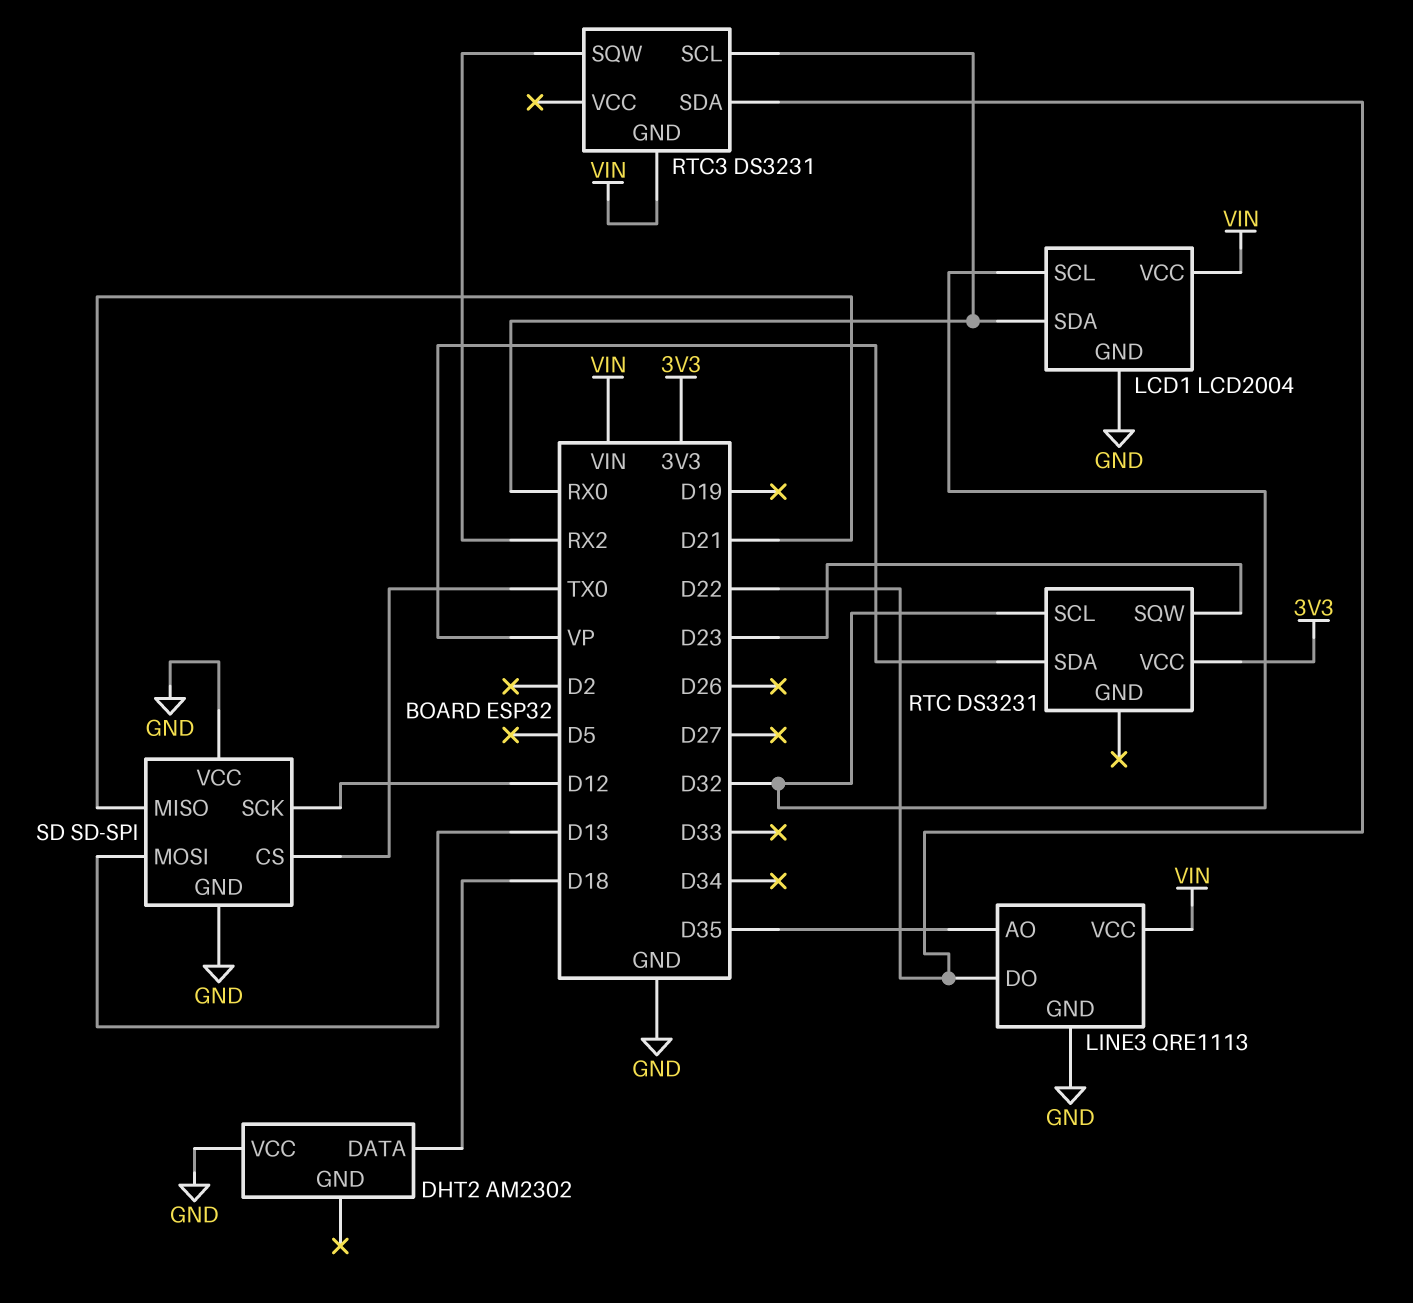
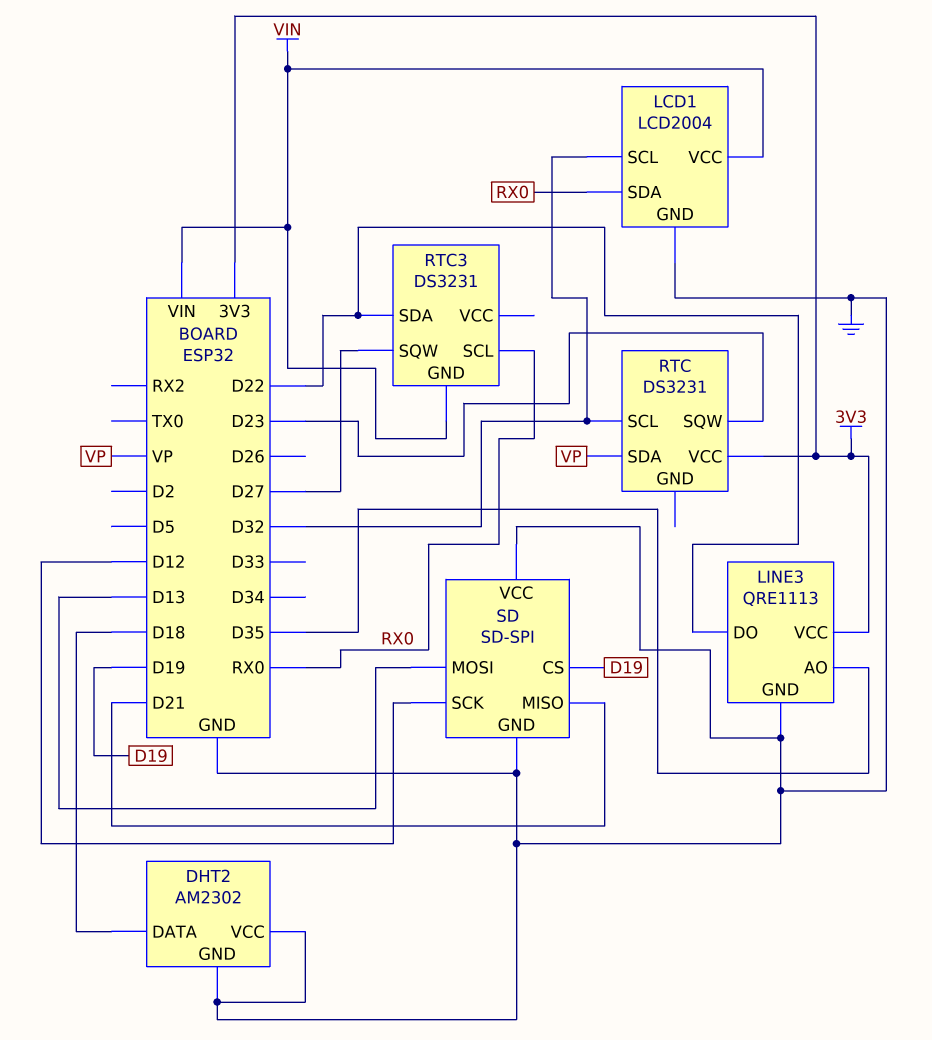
DHT2 pin GND: none -> GND
LINE3 pin VCC: VIN -> 3V3
RTC3 pin SQW: RX2 -> D27
SD pin CS: TX0 -> D19

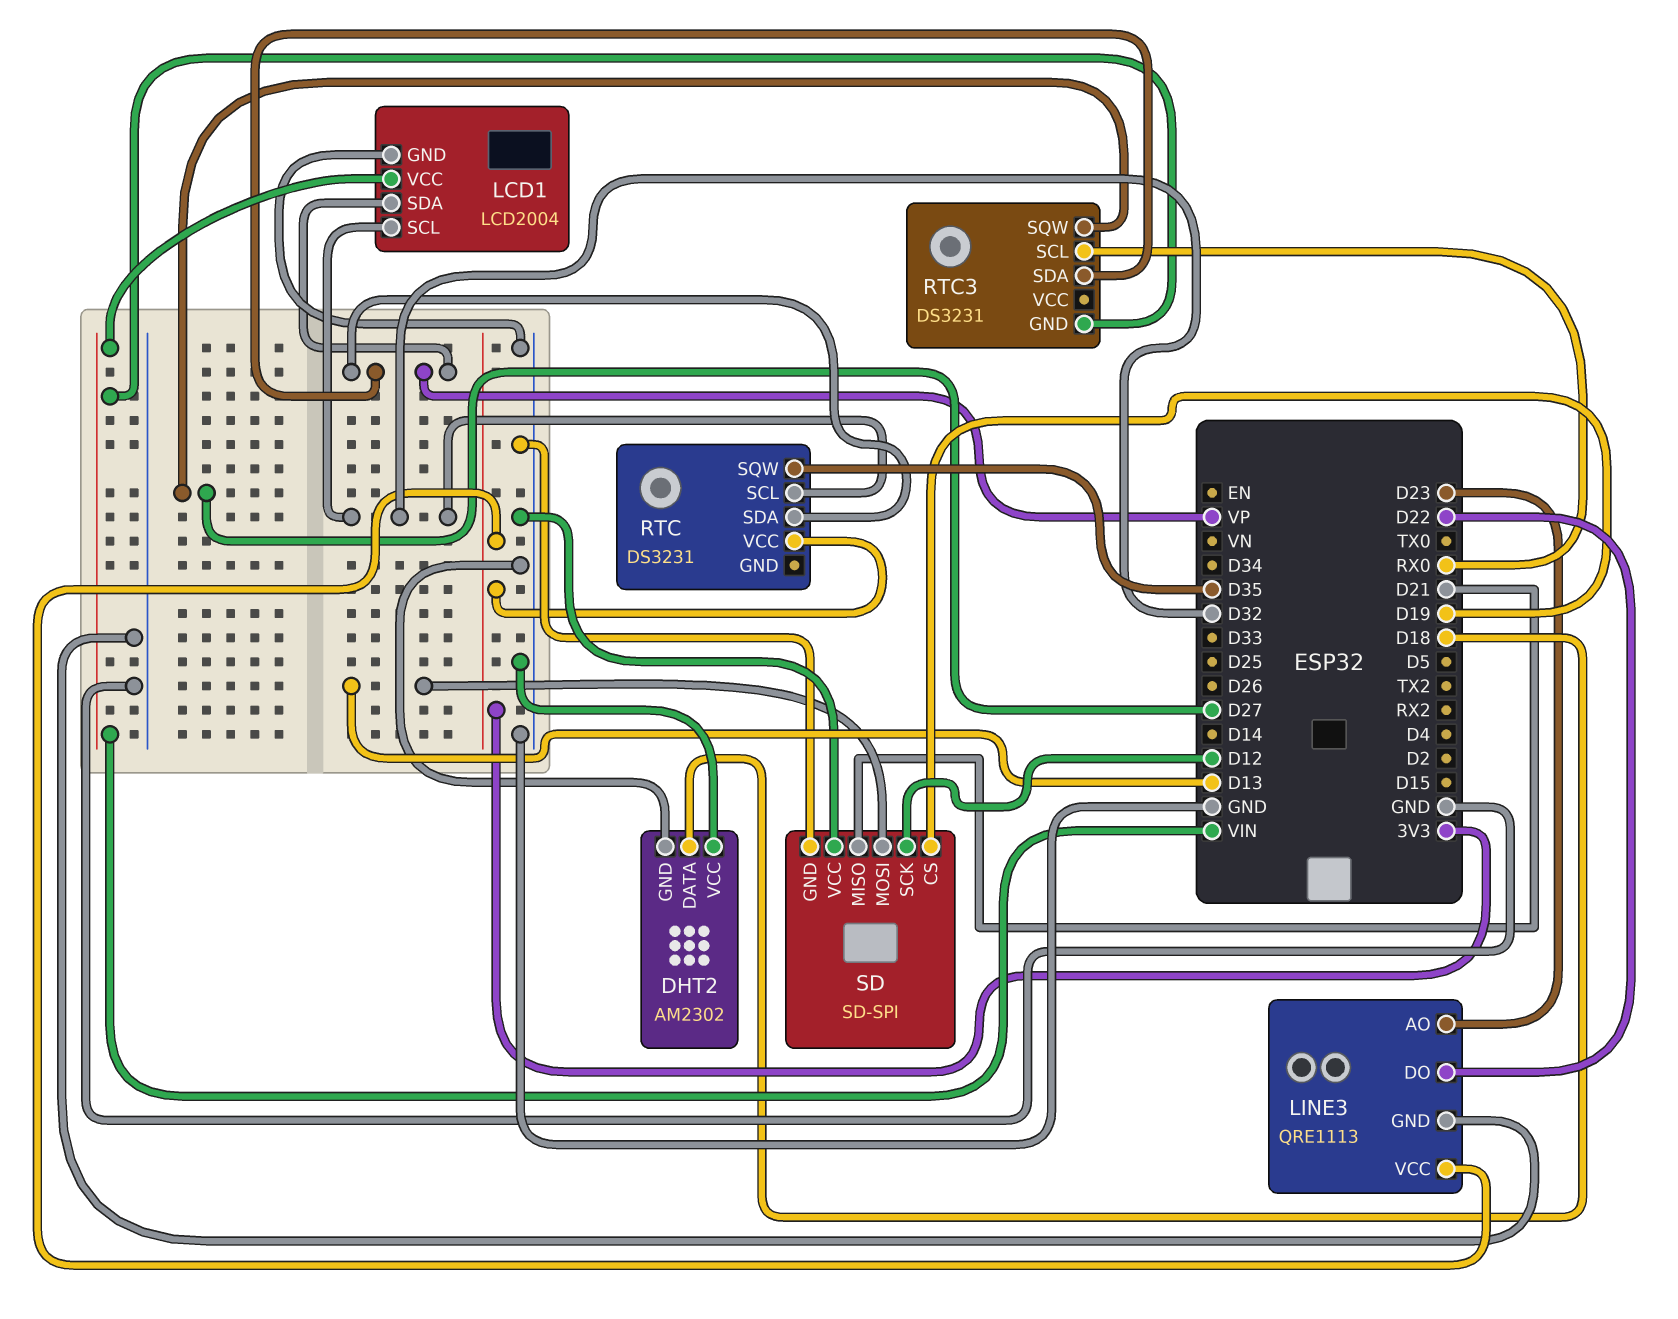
LCD1 pin SDA: RX0 -> VP
LINE3 pin AO: D35 -> D23
RTC pin SQW: D23 -> D35
RTC3 pin SDA: D22 -> VP

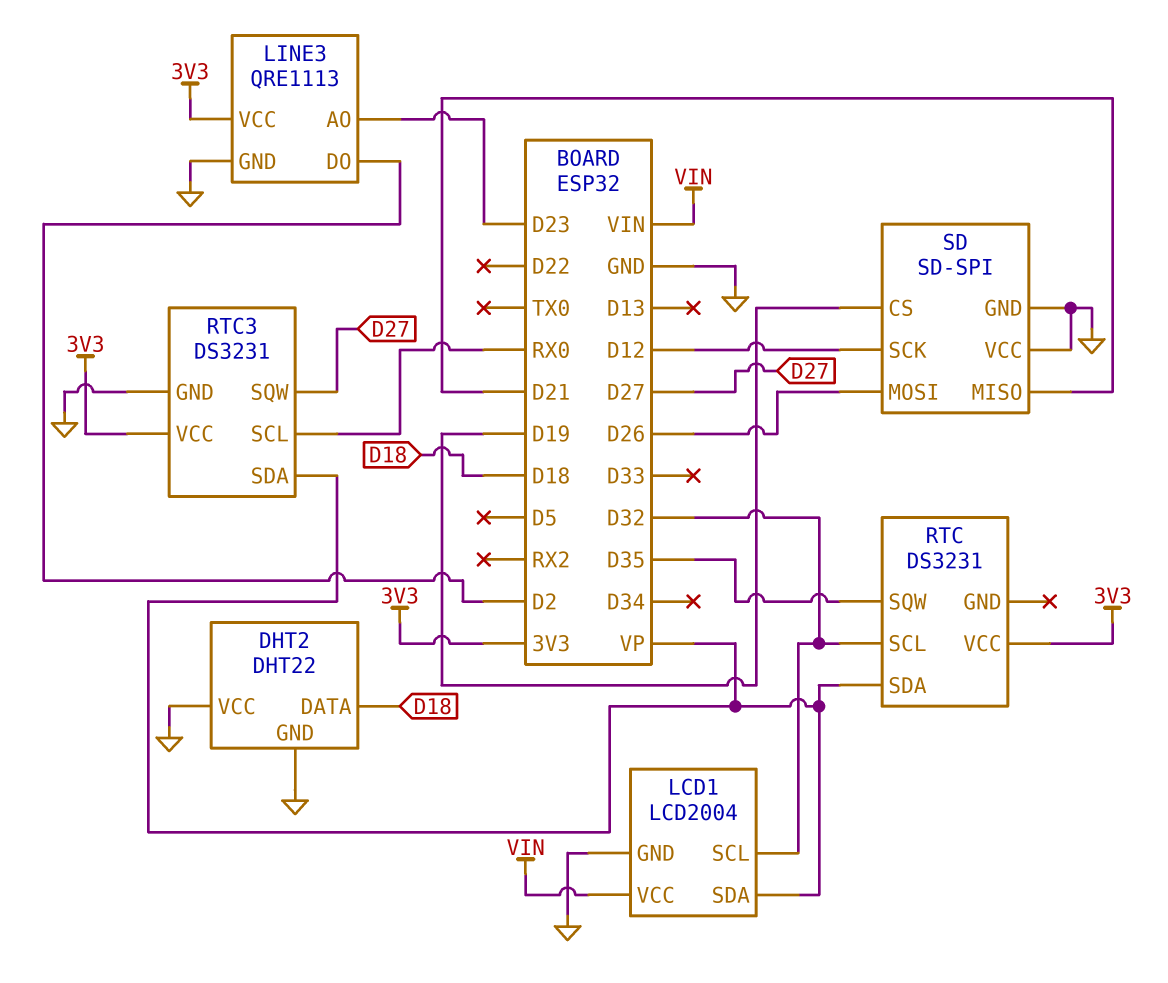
DHT2: AM2302 -> DHT22
LINE3 pin DO: D22 -> D2
RTC3 pin GND: VIN -> GND
RTC3 pin VCC: none -> 3V3
SD pin MOSI: D13 -> D26

